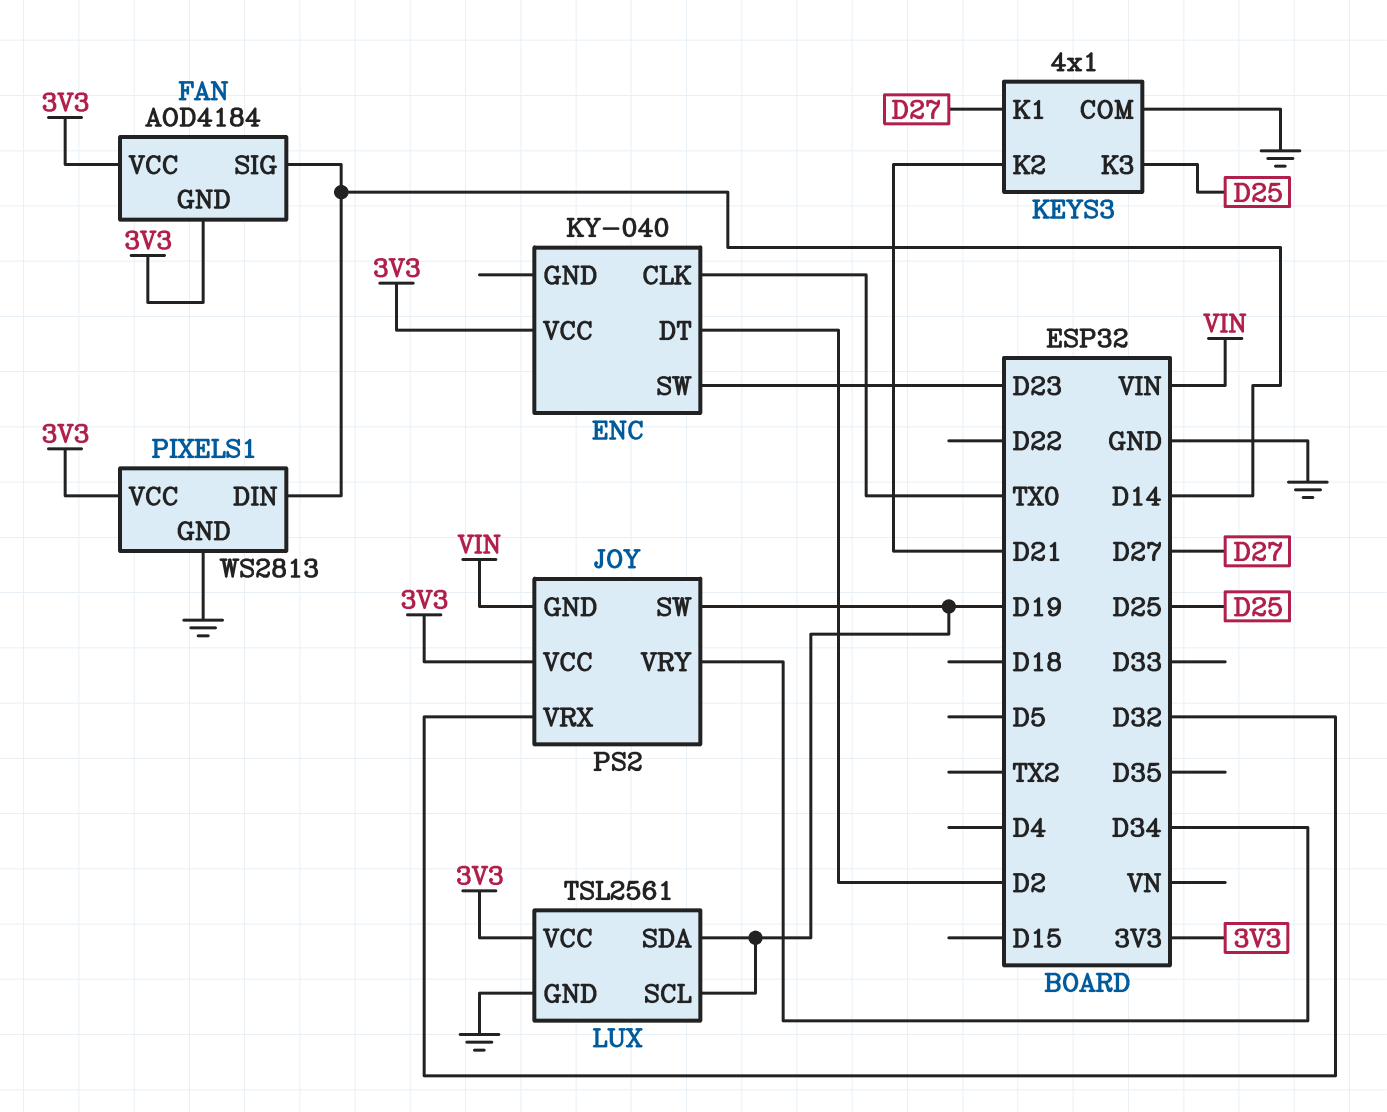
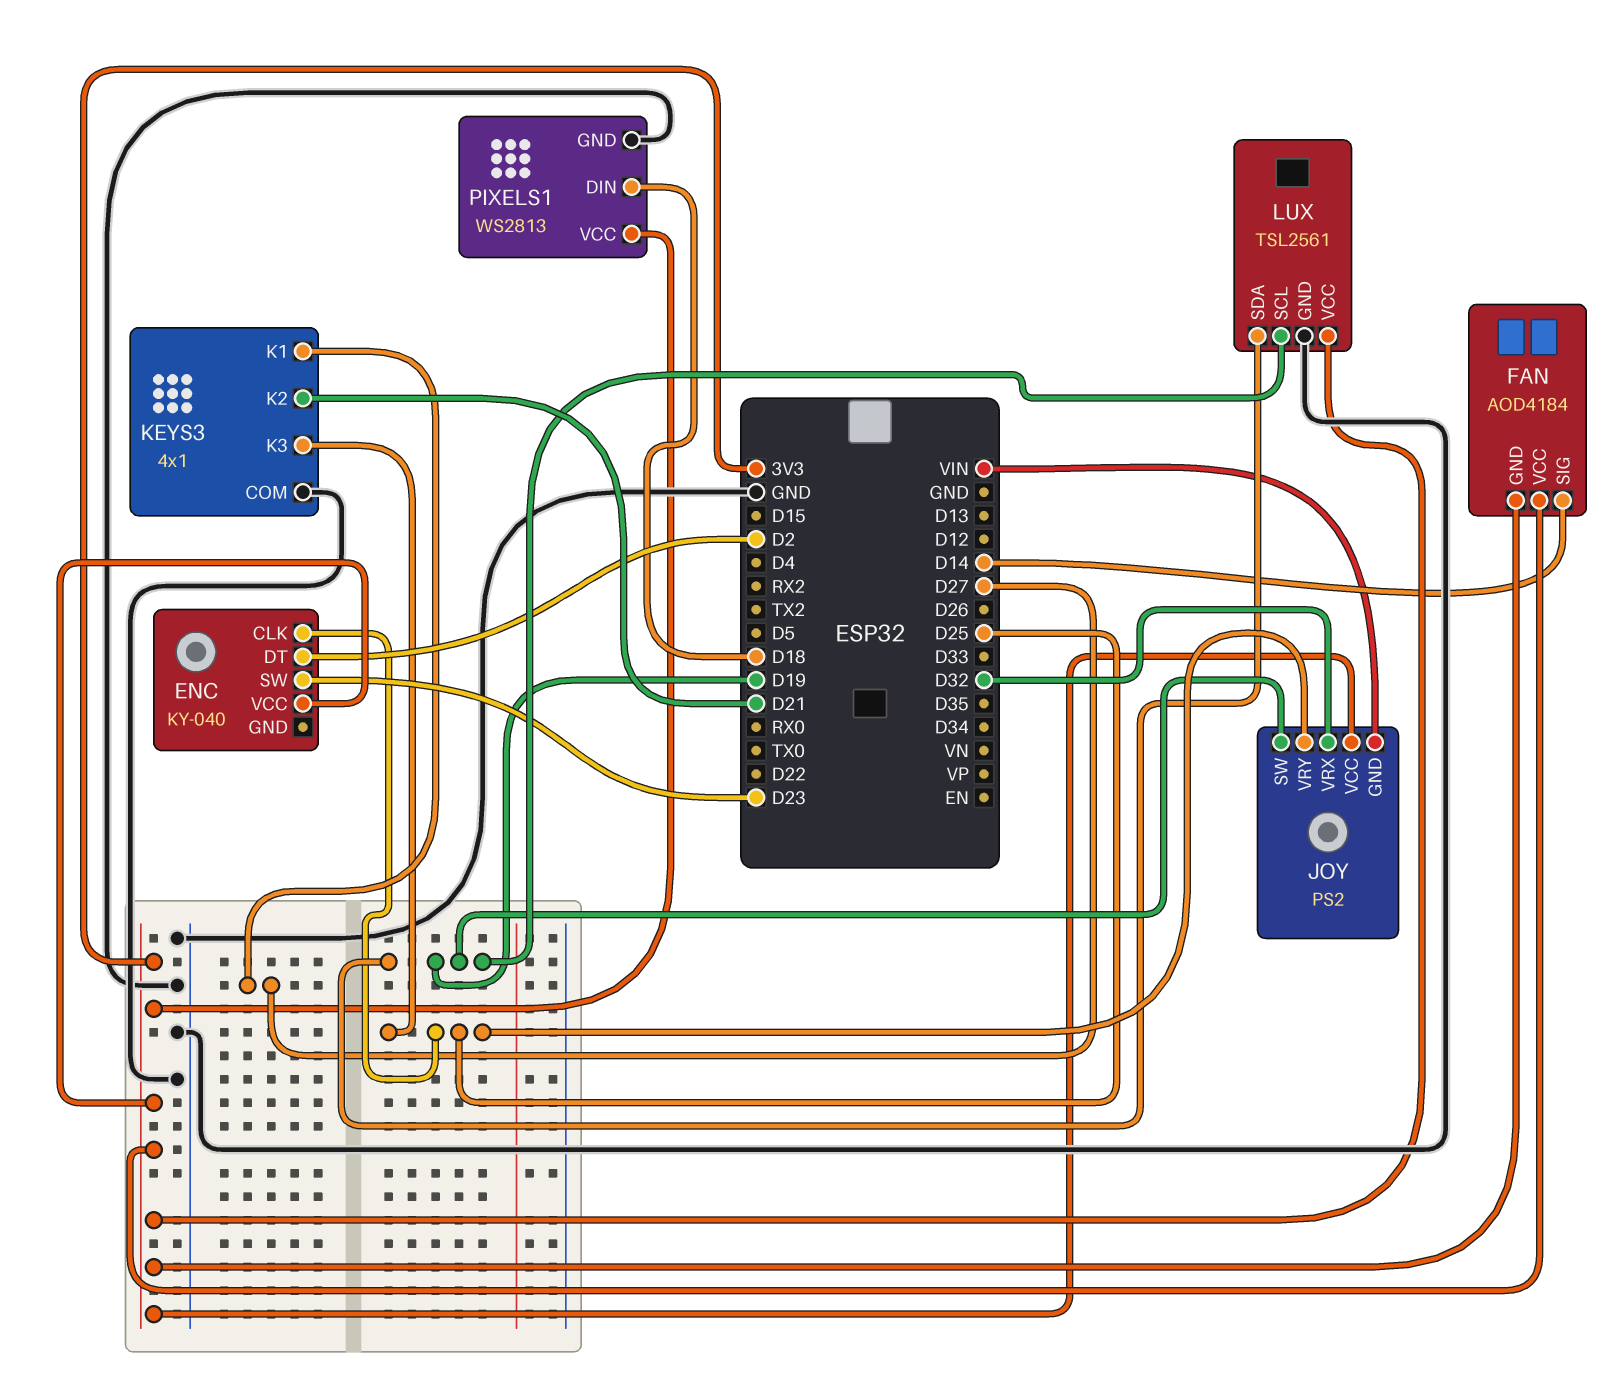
ENC pin CLK: TX0 -> D25
JOY pin VRY: D34 -> D25
PIXELS1 pin DIN: D14 -> D18

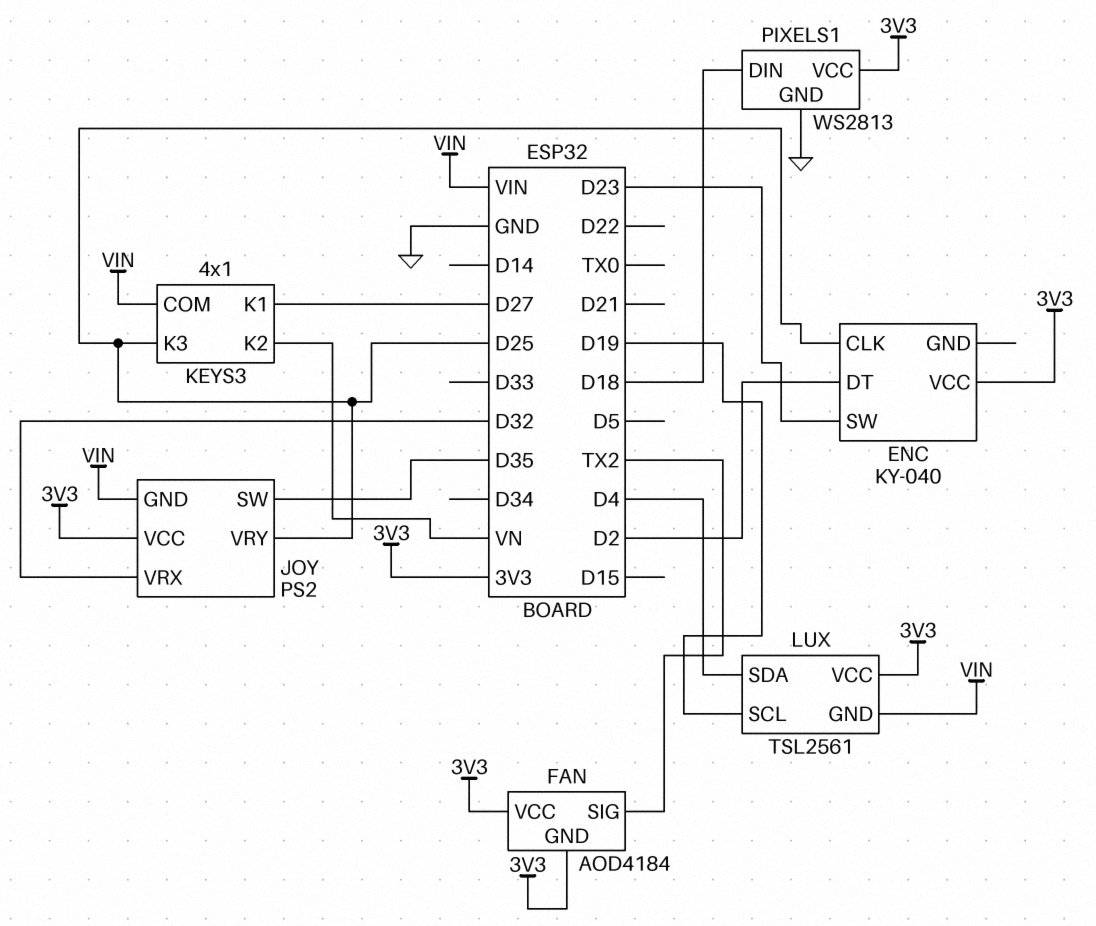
FAN pin SIG: D14 -> TX2
JOY pin SW: D19 -> D35
KEYS3 pin COM: GND -> VIN
KEYS3 pin K2: D21 -> VN
LUX pin GND: GND -> VIN
LUX pin SDA: D19 -> D4

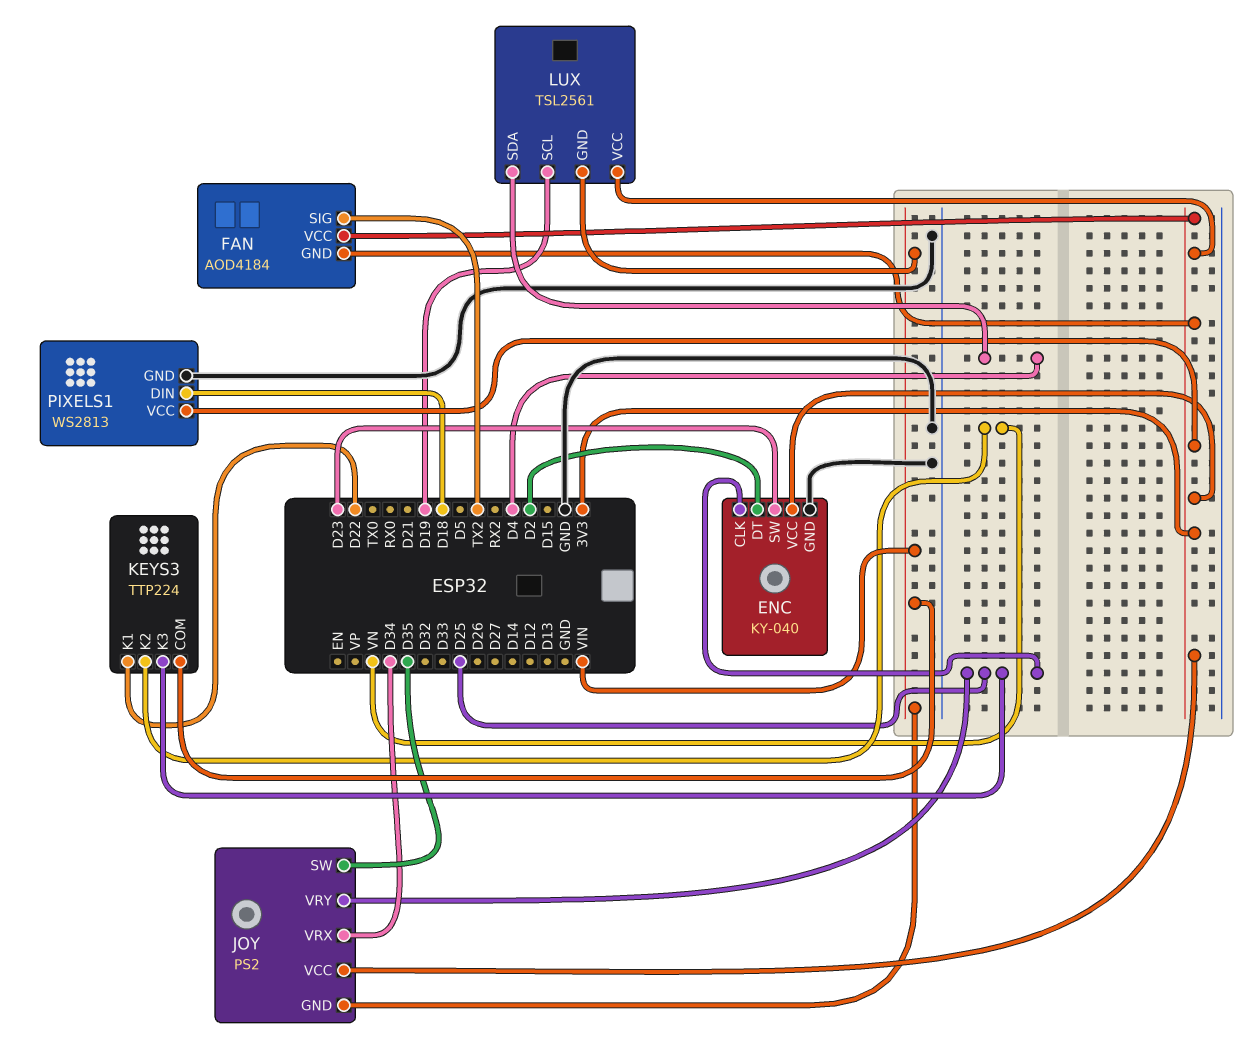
ENC pin GND: none -> GND
JOY pin VRX: D32 -> D34
KEYS3: 4x1 -> TTP224
KEYS3 pin K1: D27 -> D22

